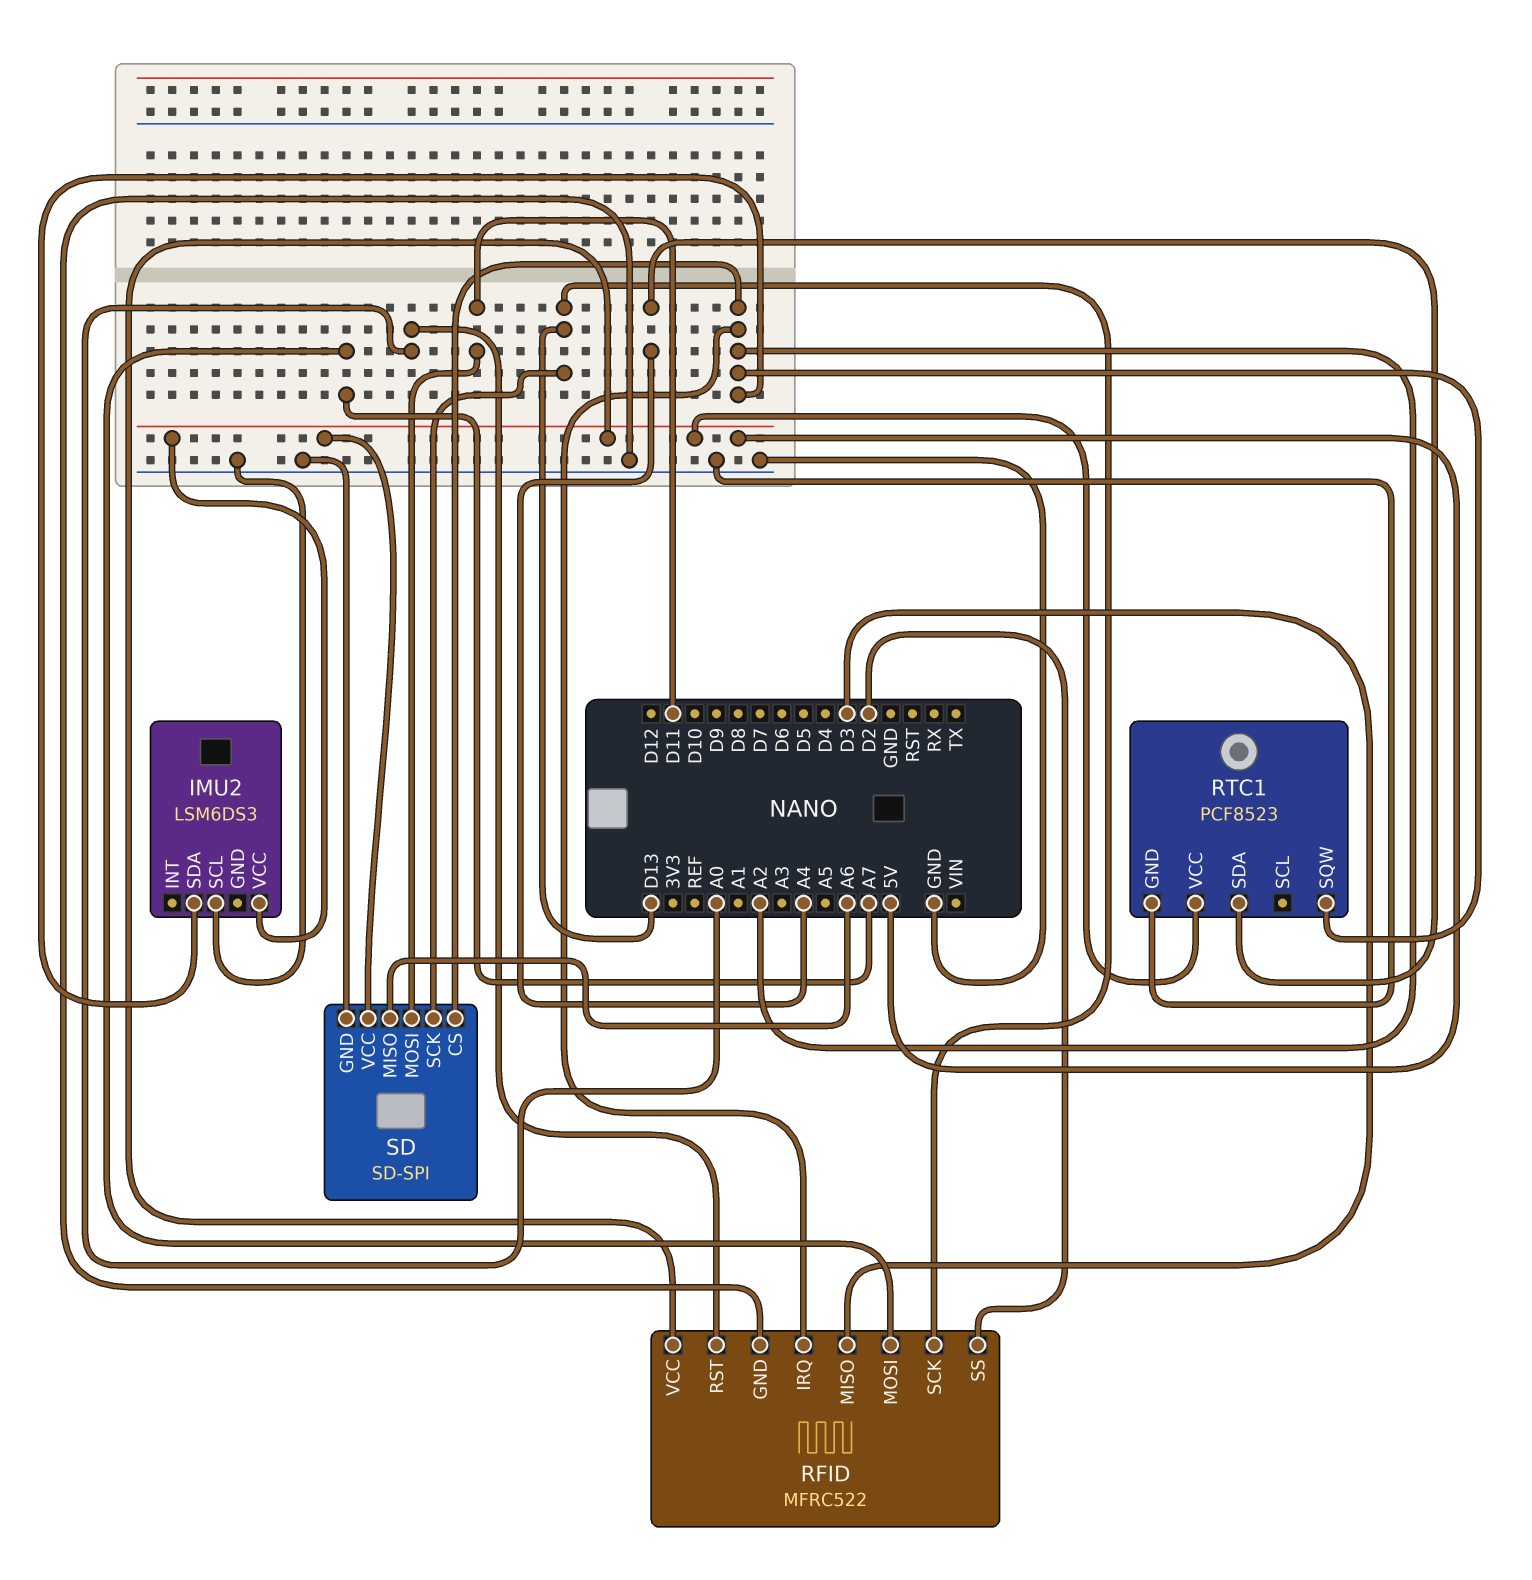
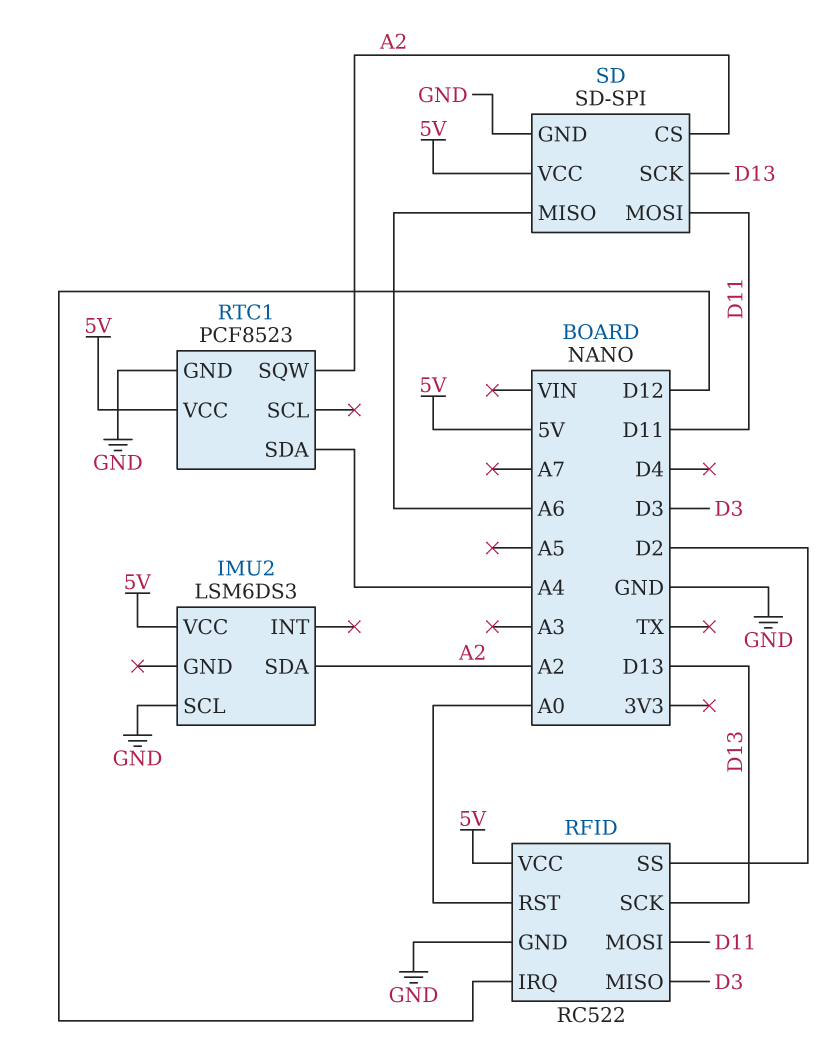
RFID: MFRC522 -> RC522
RFID pin IRQ: A2 -> D12
RFID pin MOSI: A7 -> D11

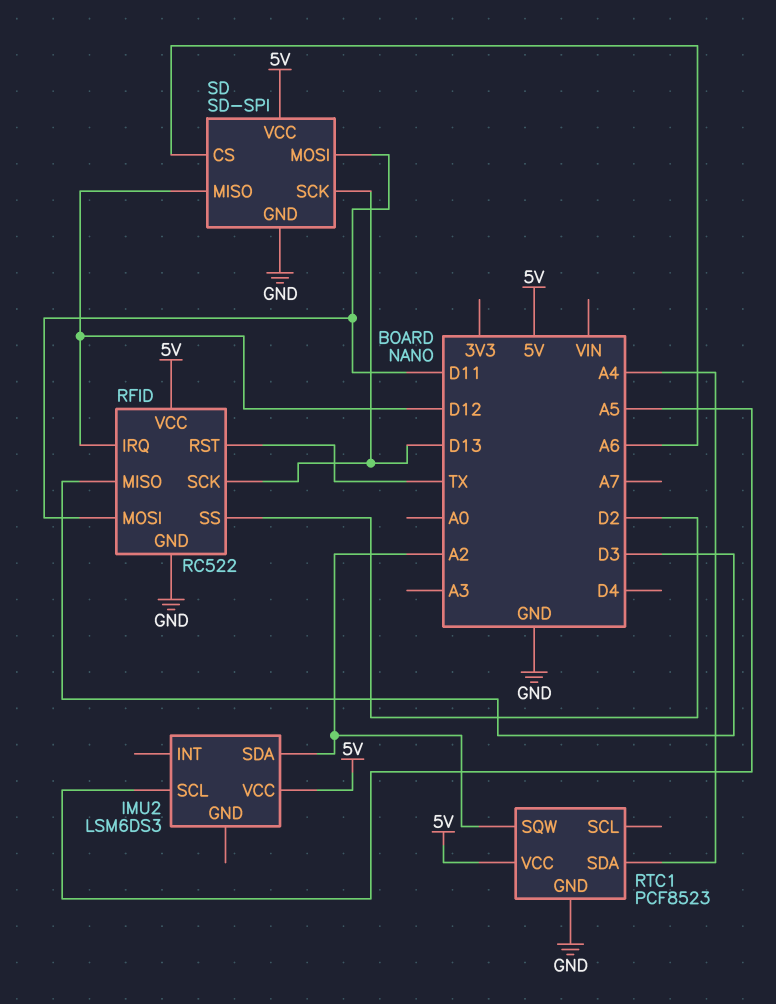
IMU2 pin SCL: GND -> A5
RFID pin RST: A0 -> TX
SD pin CS: A2 -> A6
SD pin MISO: A6 -> D12

